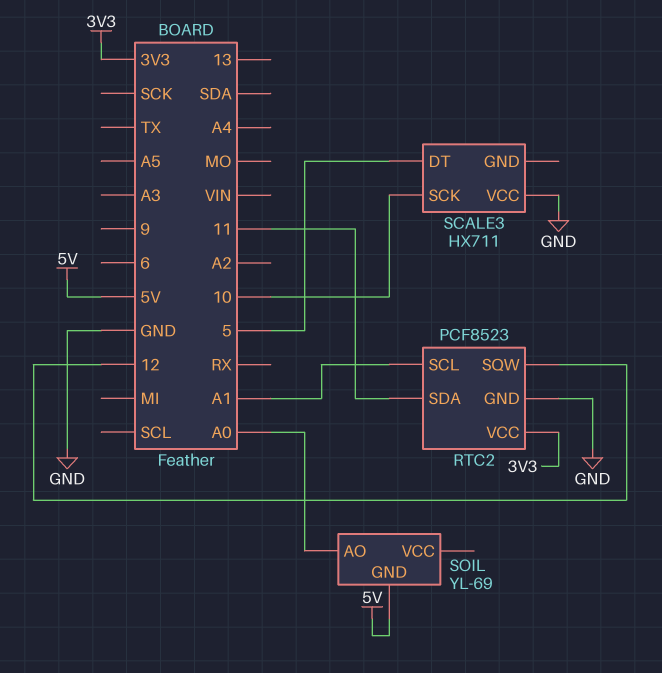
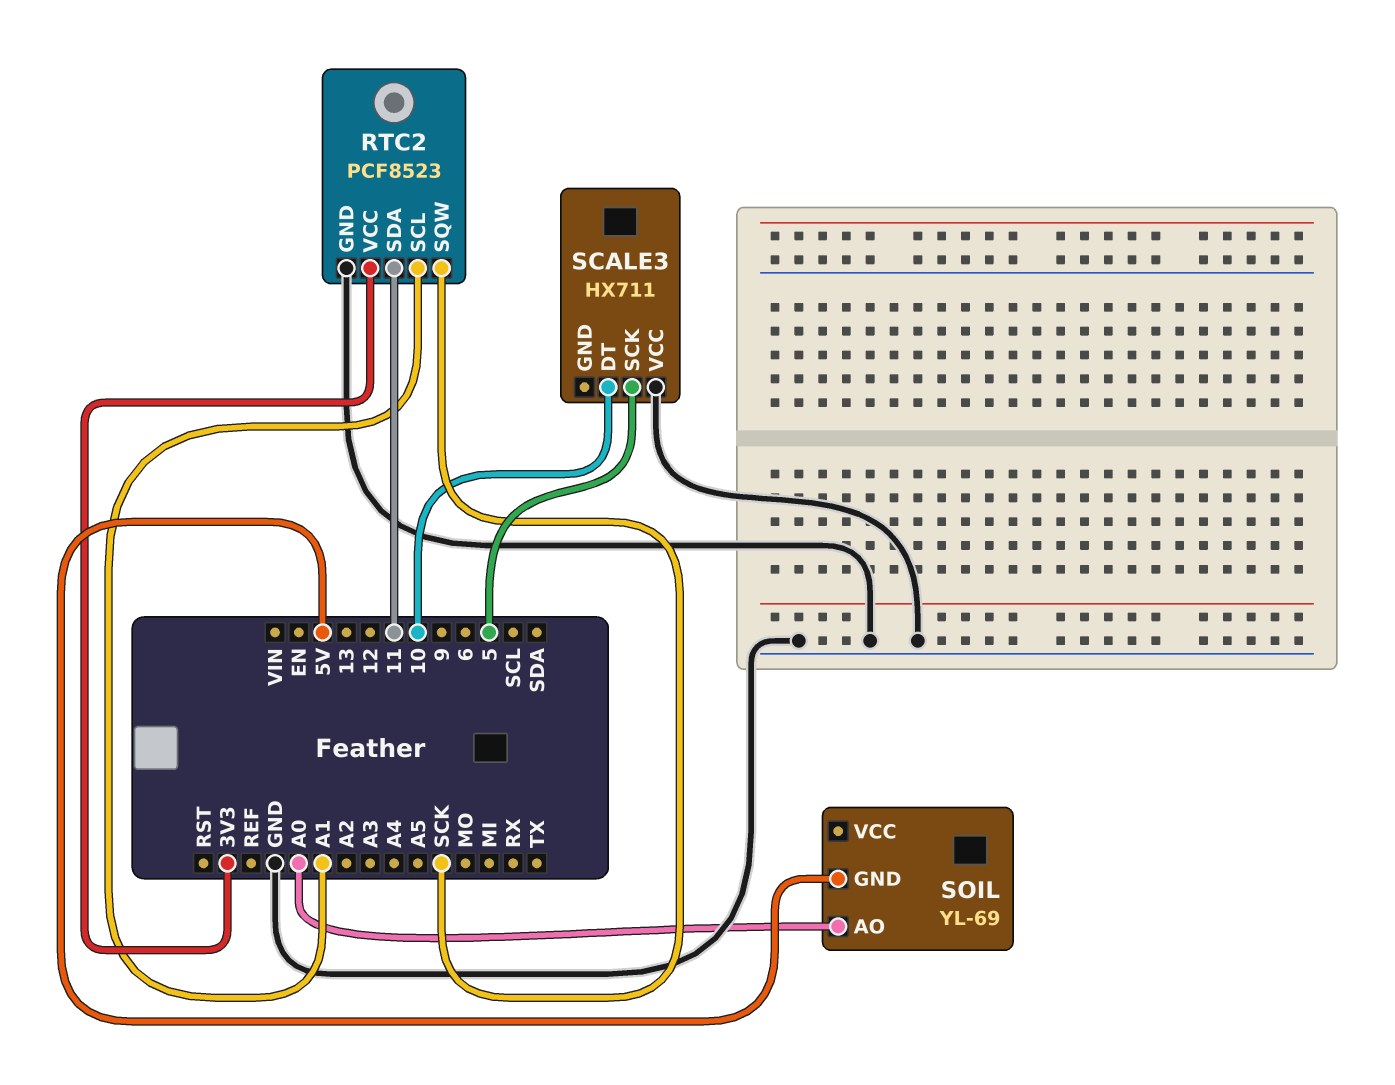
RTC2 pin SQW: 12 -> SCK
SCALE3 pin DT: 5 -> 10
SCALE3 pin SCK: 10 -> 5

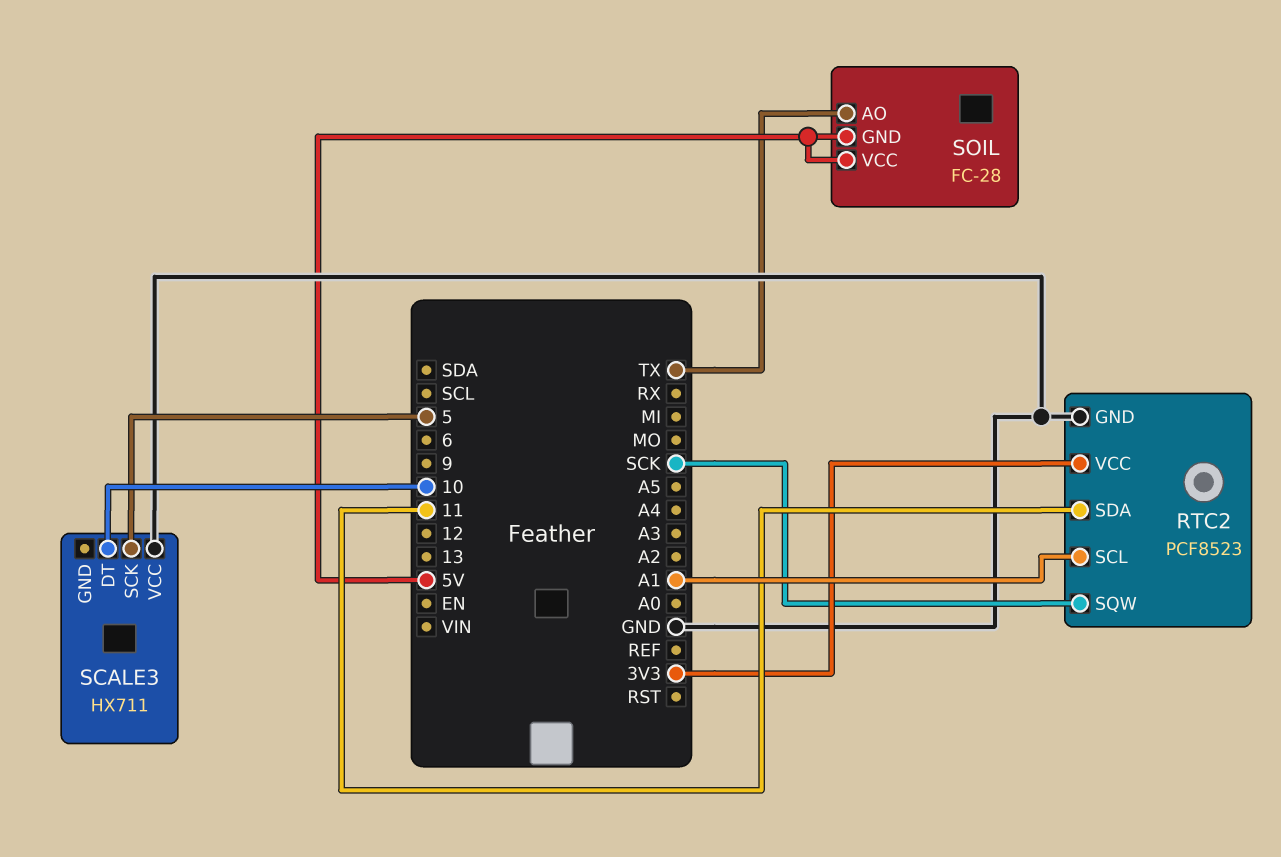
SOIL: YL-69 -> FC-28
SOIL pin AO: A0 -> TX
SOIL pin VCC: none -> 5V

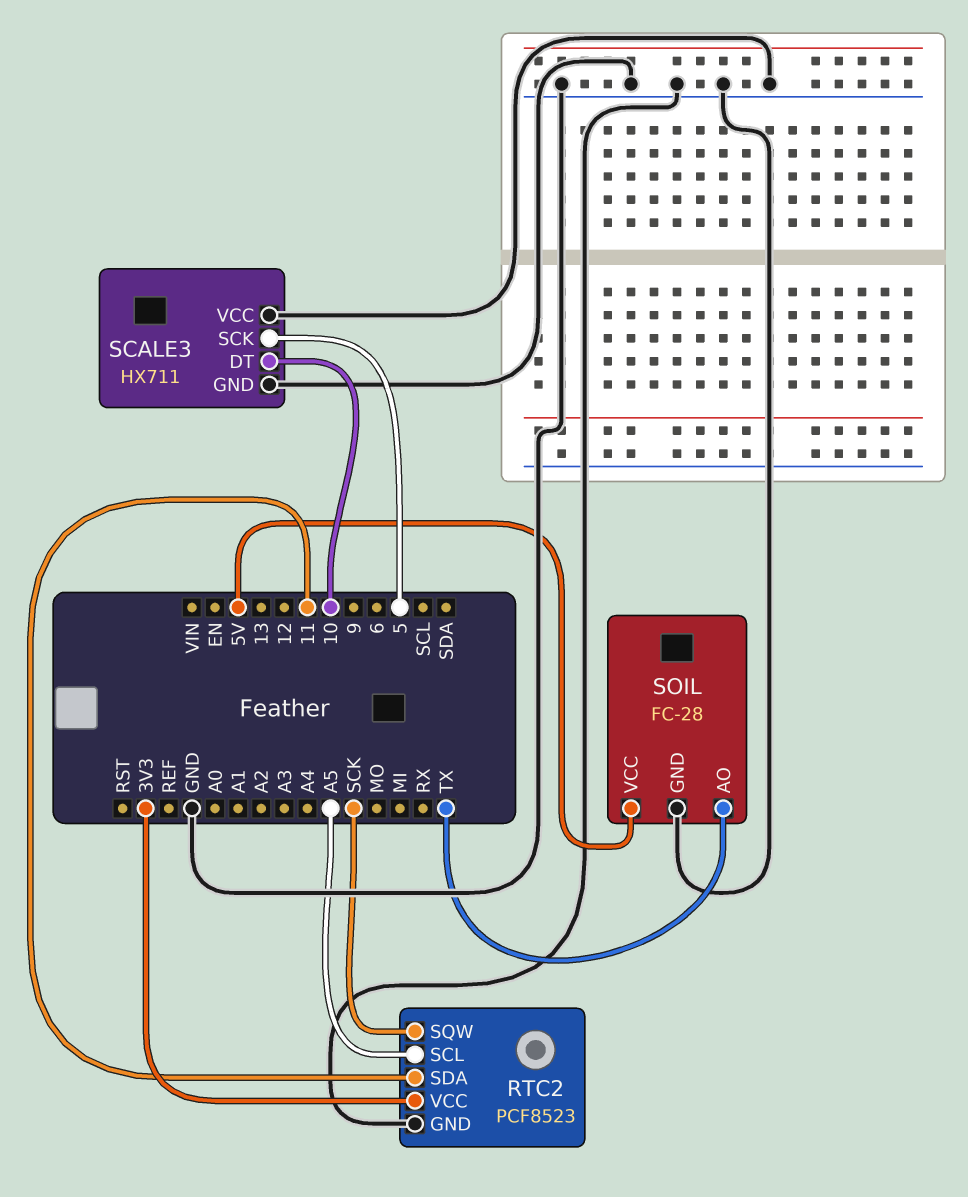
RTC2 pin SCL: A1 -> A5
SCALE3 pin GND: none -> GND
SOIL pin GND: 5V -> GND

